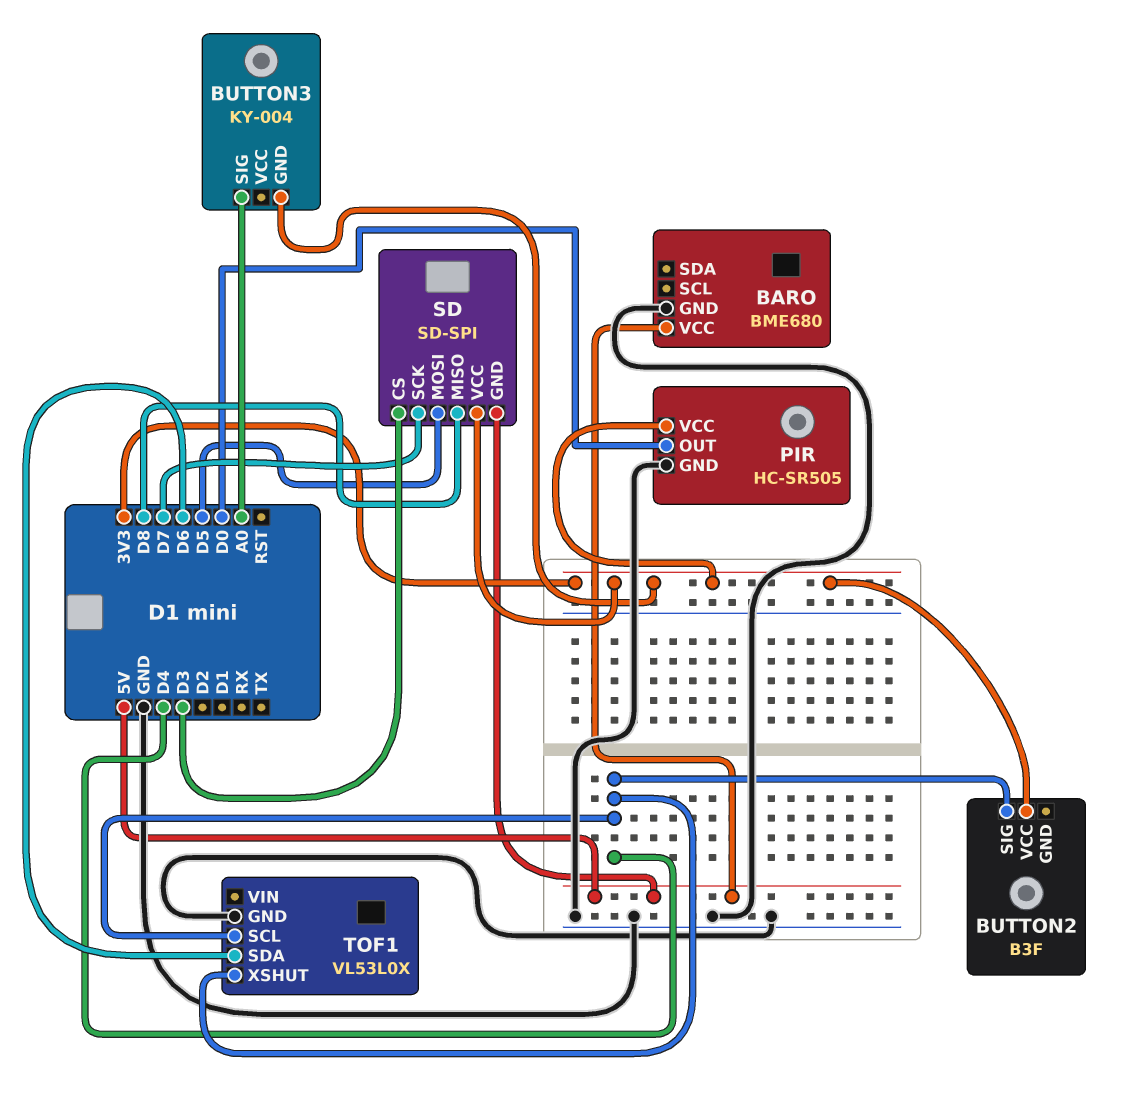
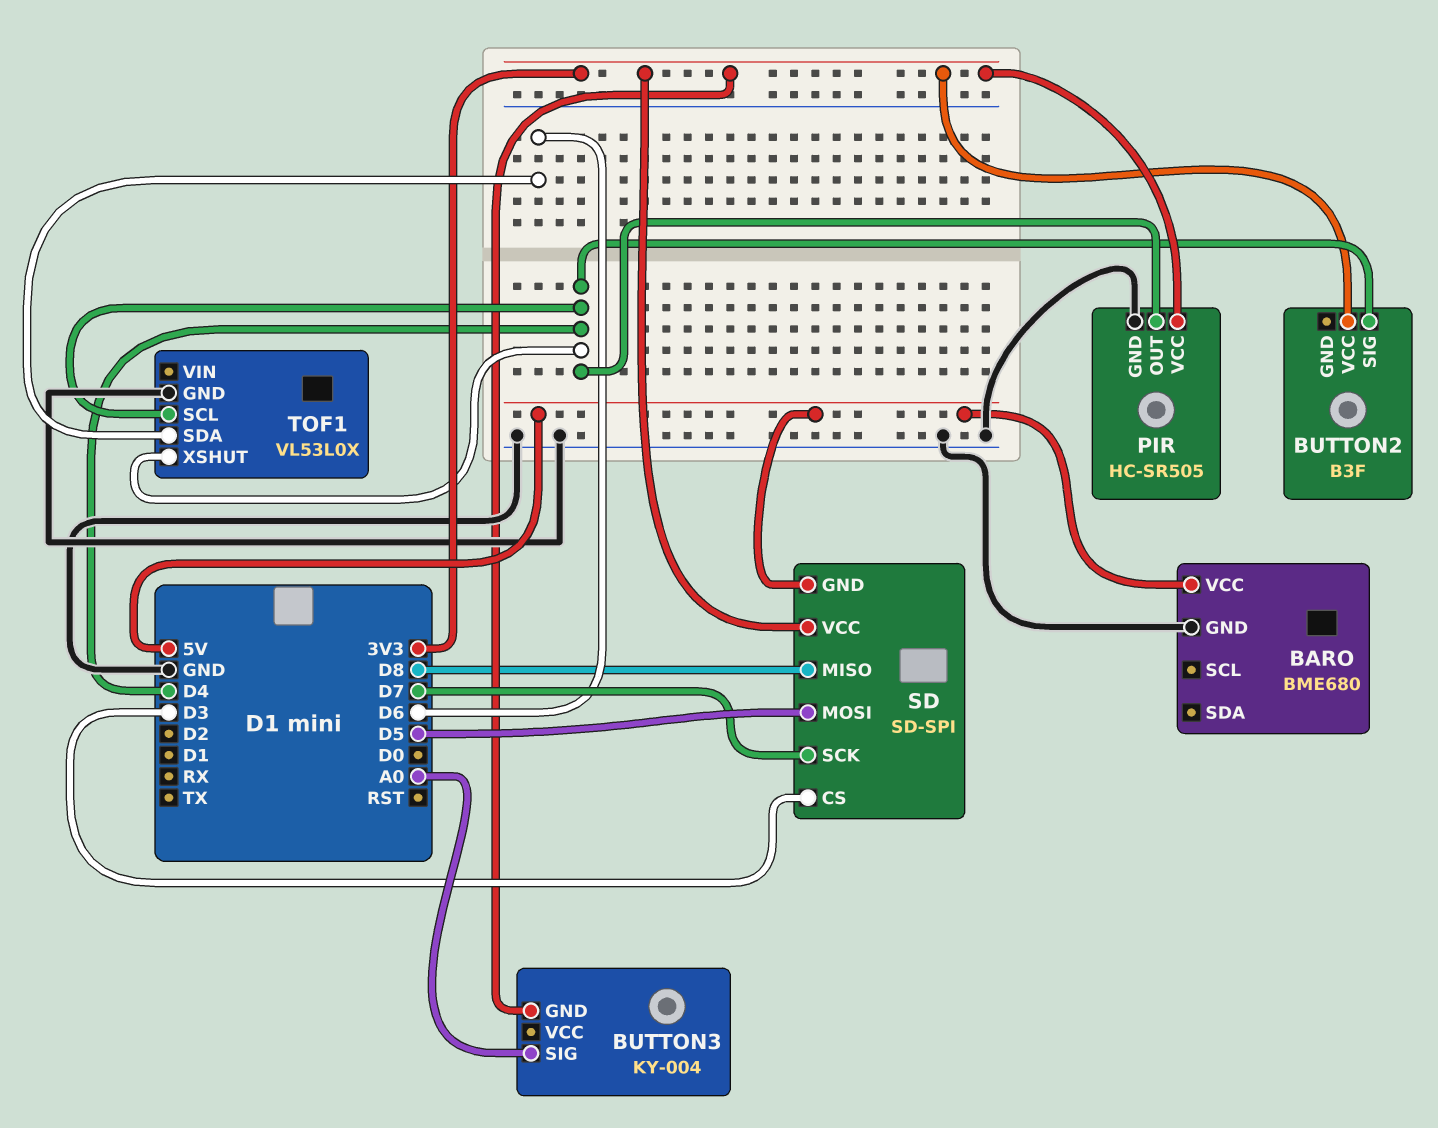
PIR pin OUT: D0 -> D4

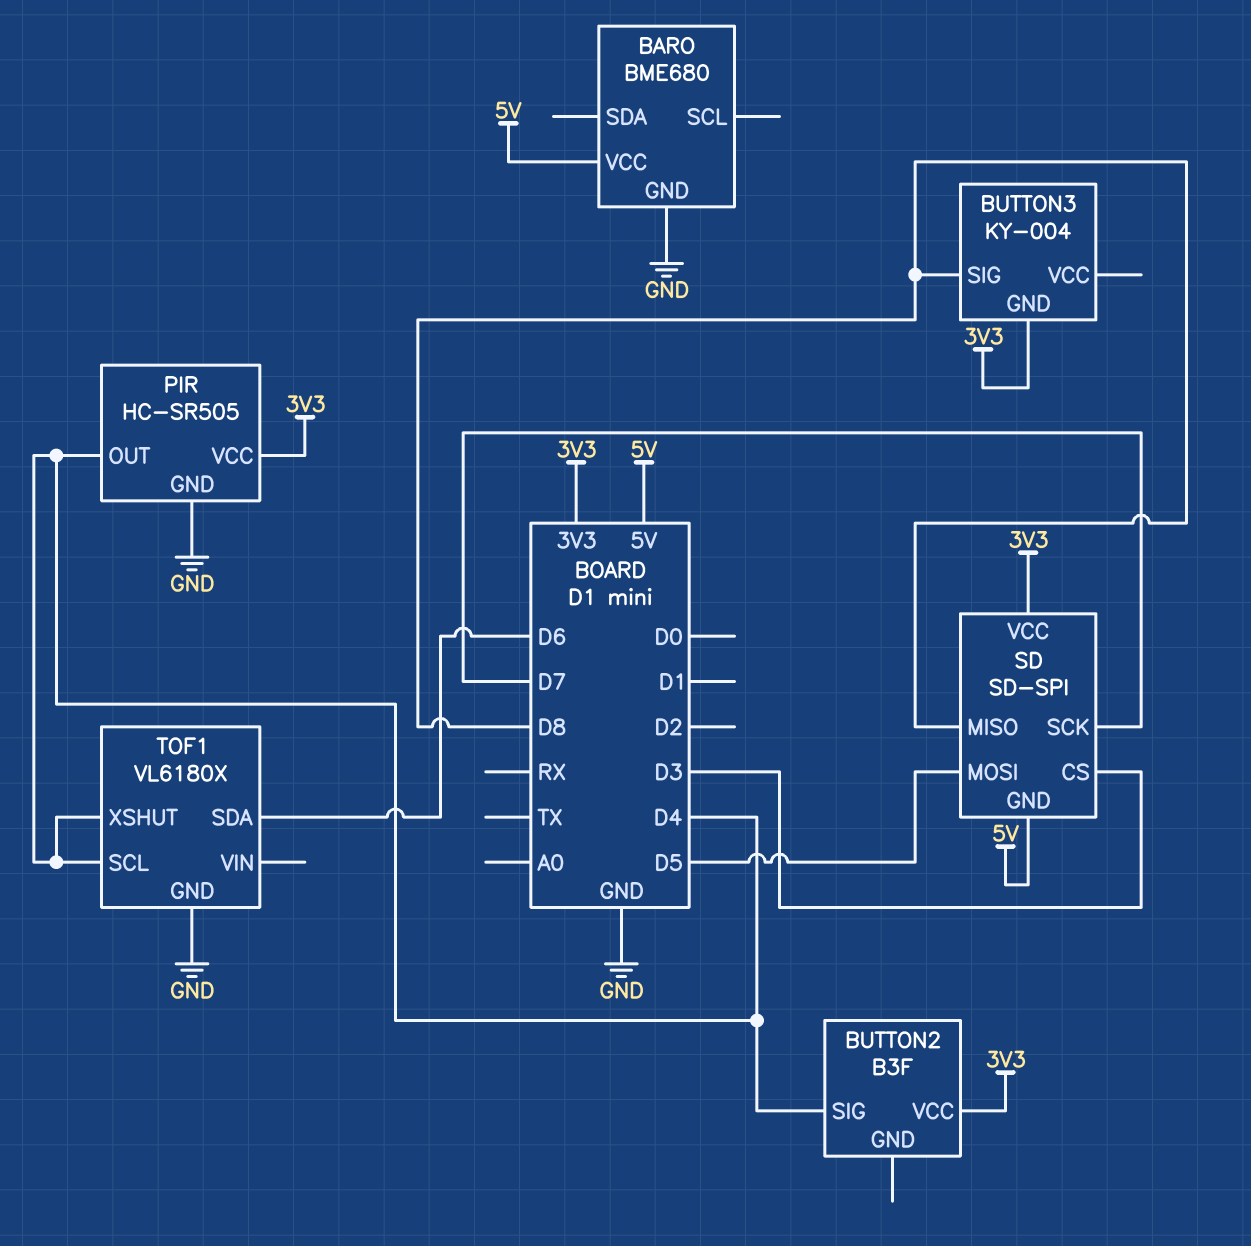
BUTTON3 pin SIG: A0 -> D8
TOF1: VL53L0X -> VL6180X

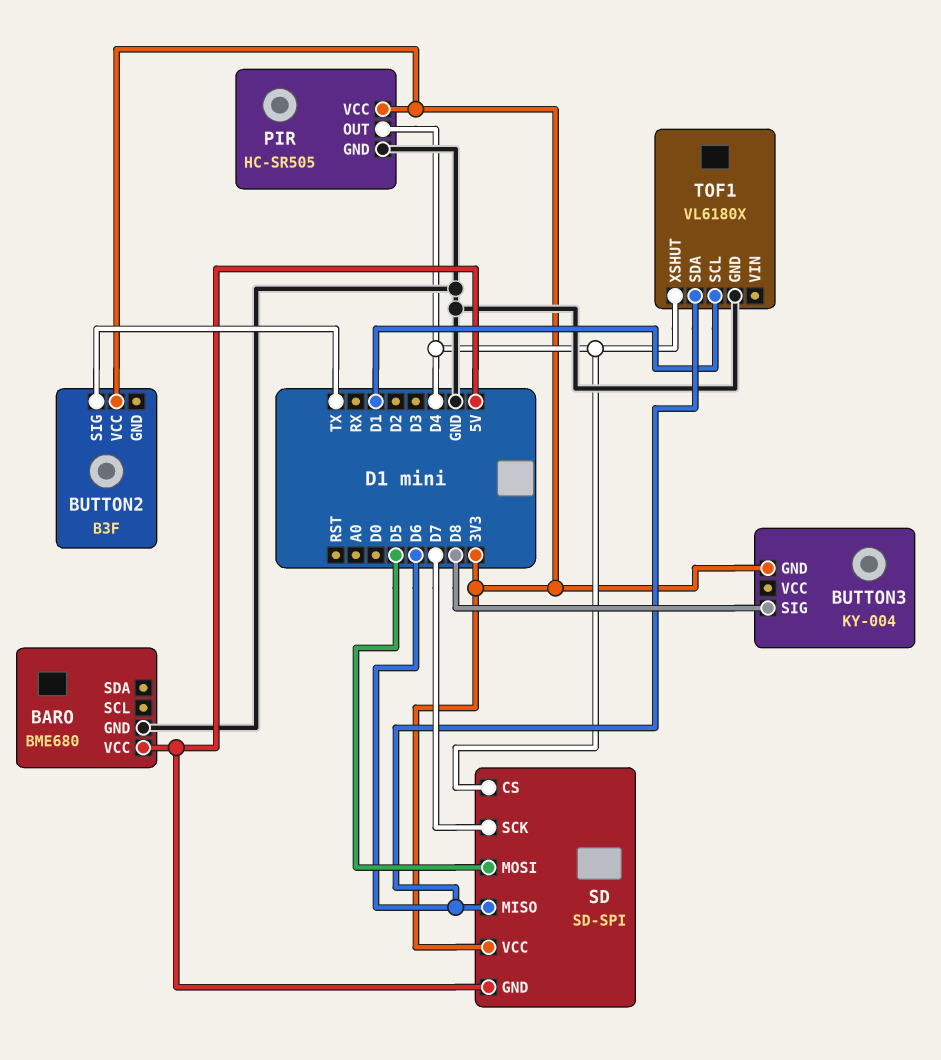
BUTTON2 pin SIG: D4 -> TX
SD pin CS: D3 -> D4
SD pin MISO: D8 -> D6
TOF1 pin SCL: D4 -> D1

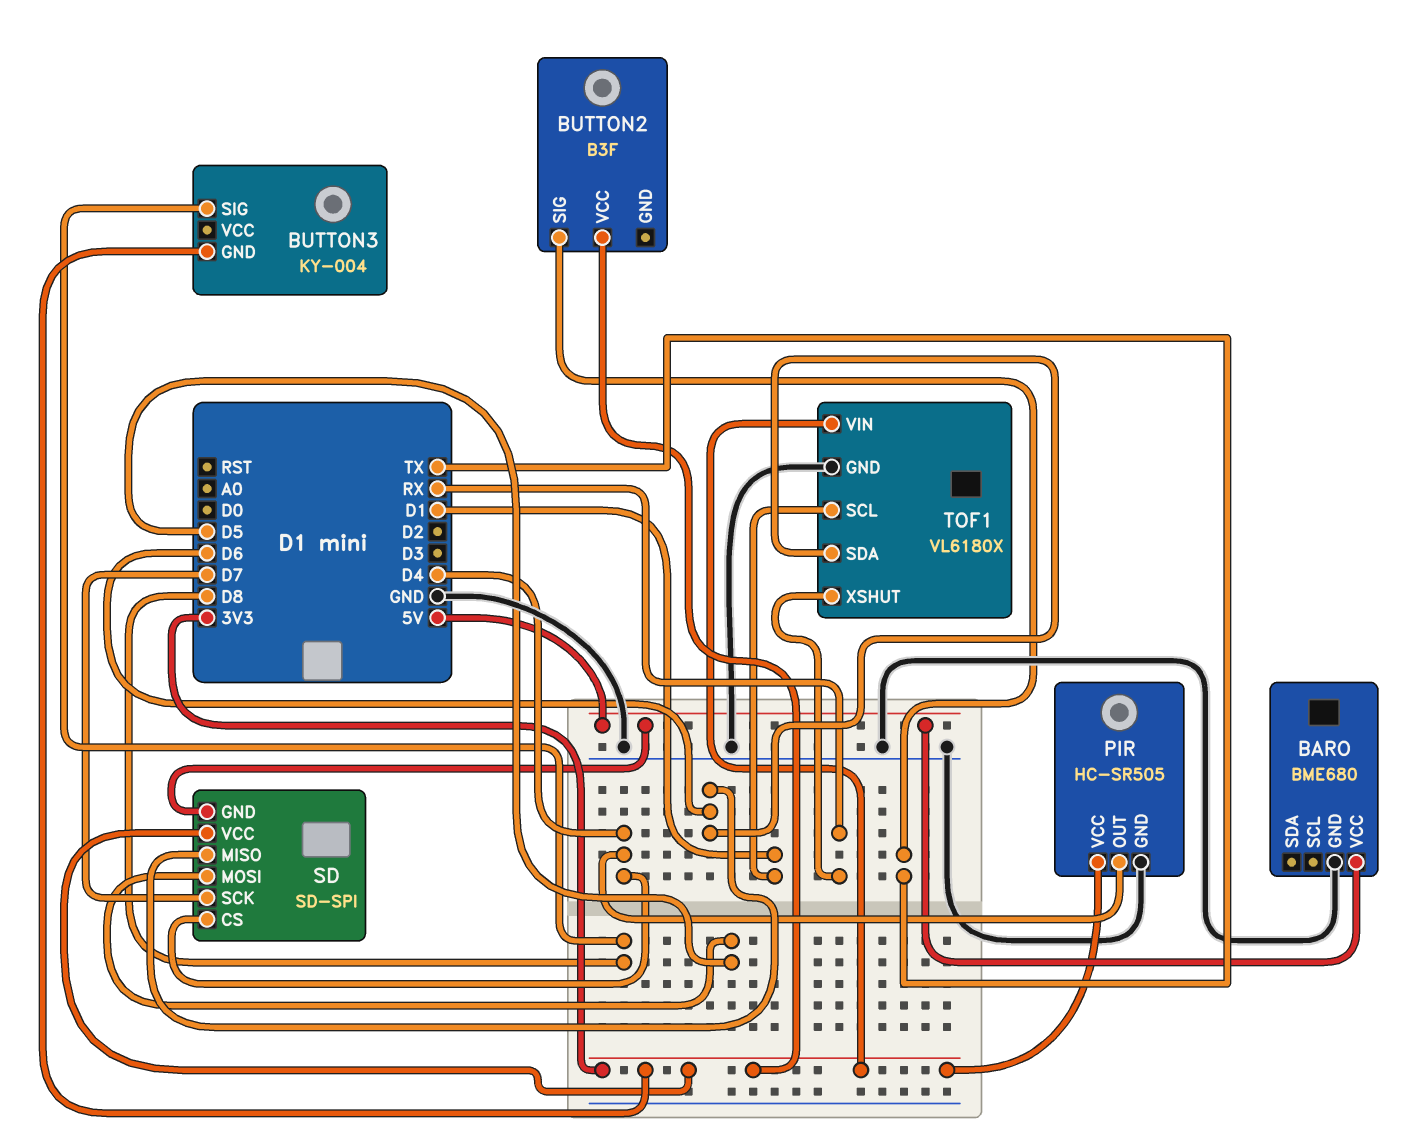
TOF1 pin VIN: none -> 3V3
TOF1 pin XSHUT: D4 -> RX

